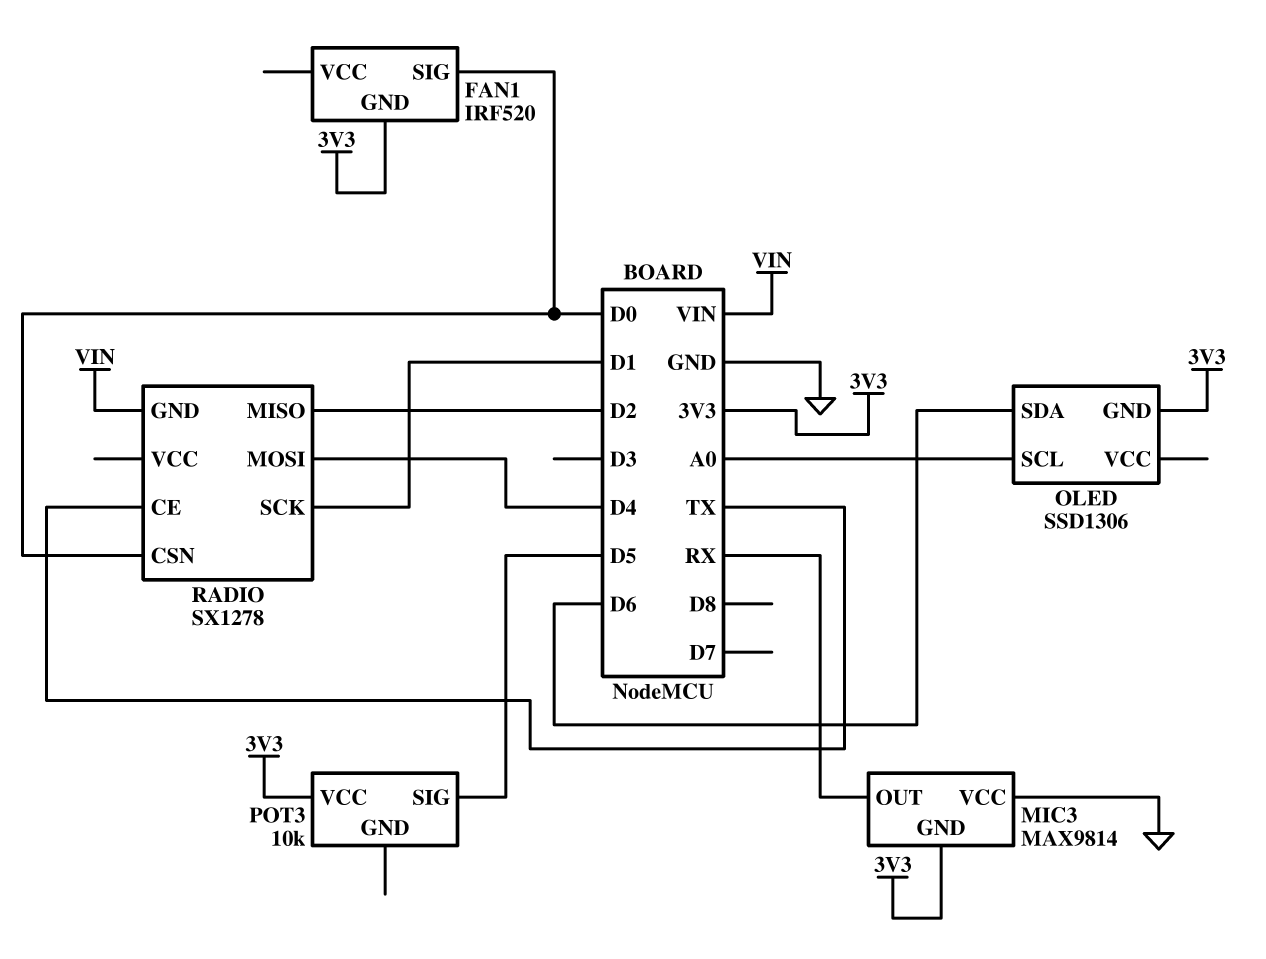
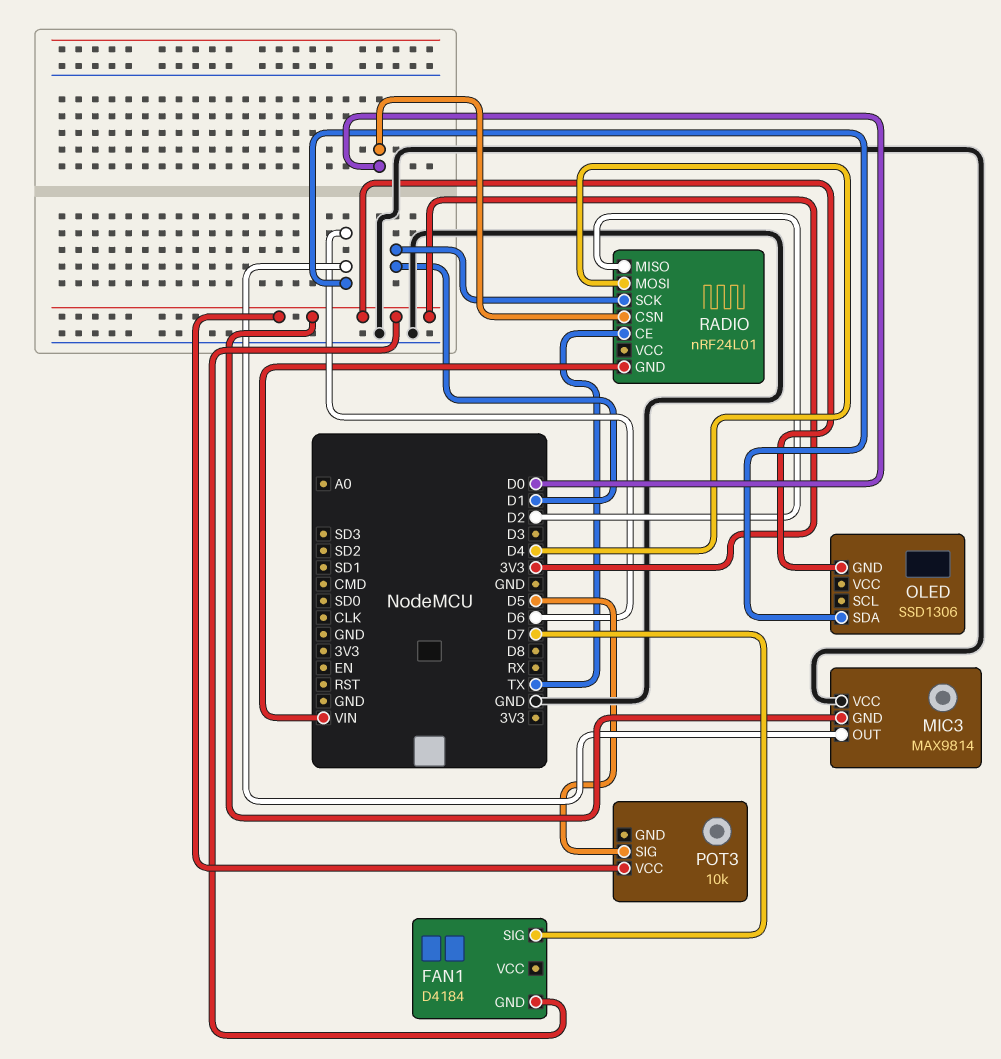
FAN1: IRF520 -> D4184
FAN1 pin SIG: D0 -> D7
MIC3 pin OUT: RX -> D6
OLED pin SCL: A0 -> none
RADIO: SX1278 -> nRF24L01

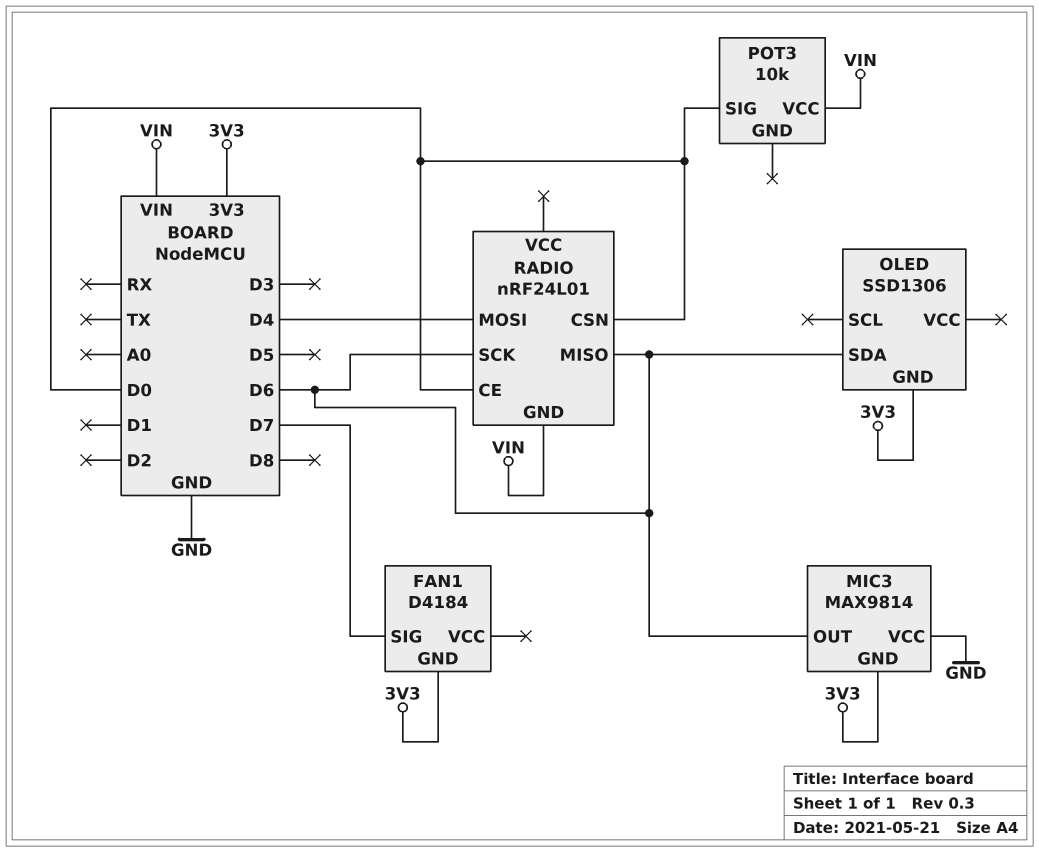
POT3 pin SIG: D5 -> D0
POT3 pin VCC: 3V3 -> VIN
RADIO pin CE: TX -> D0
RADIO pin MISO: D2 -> D6
RADIO pin SCK: D1 -> D6

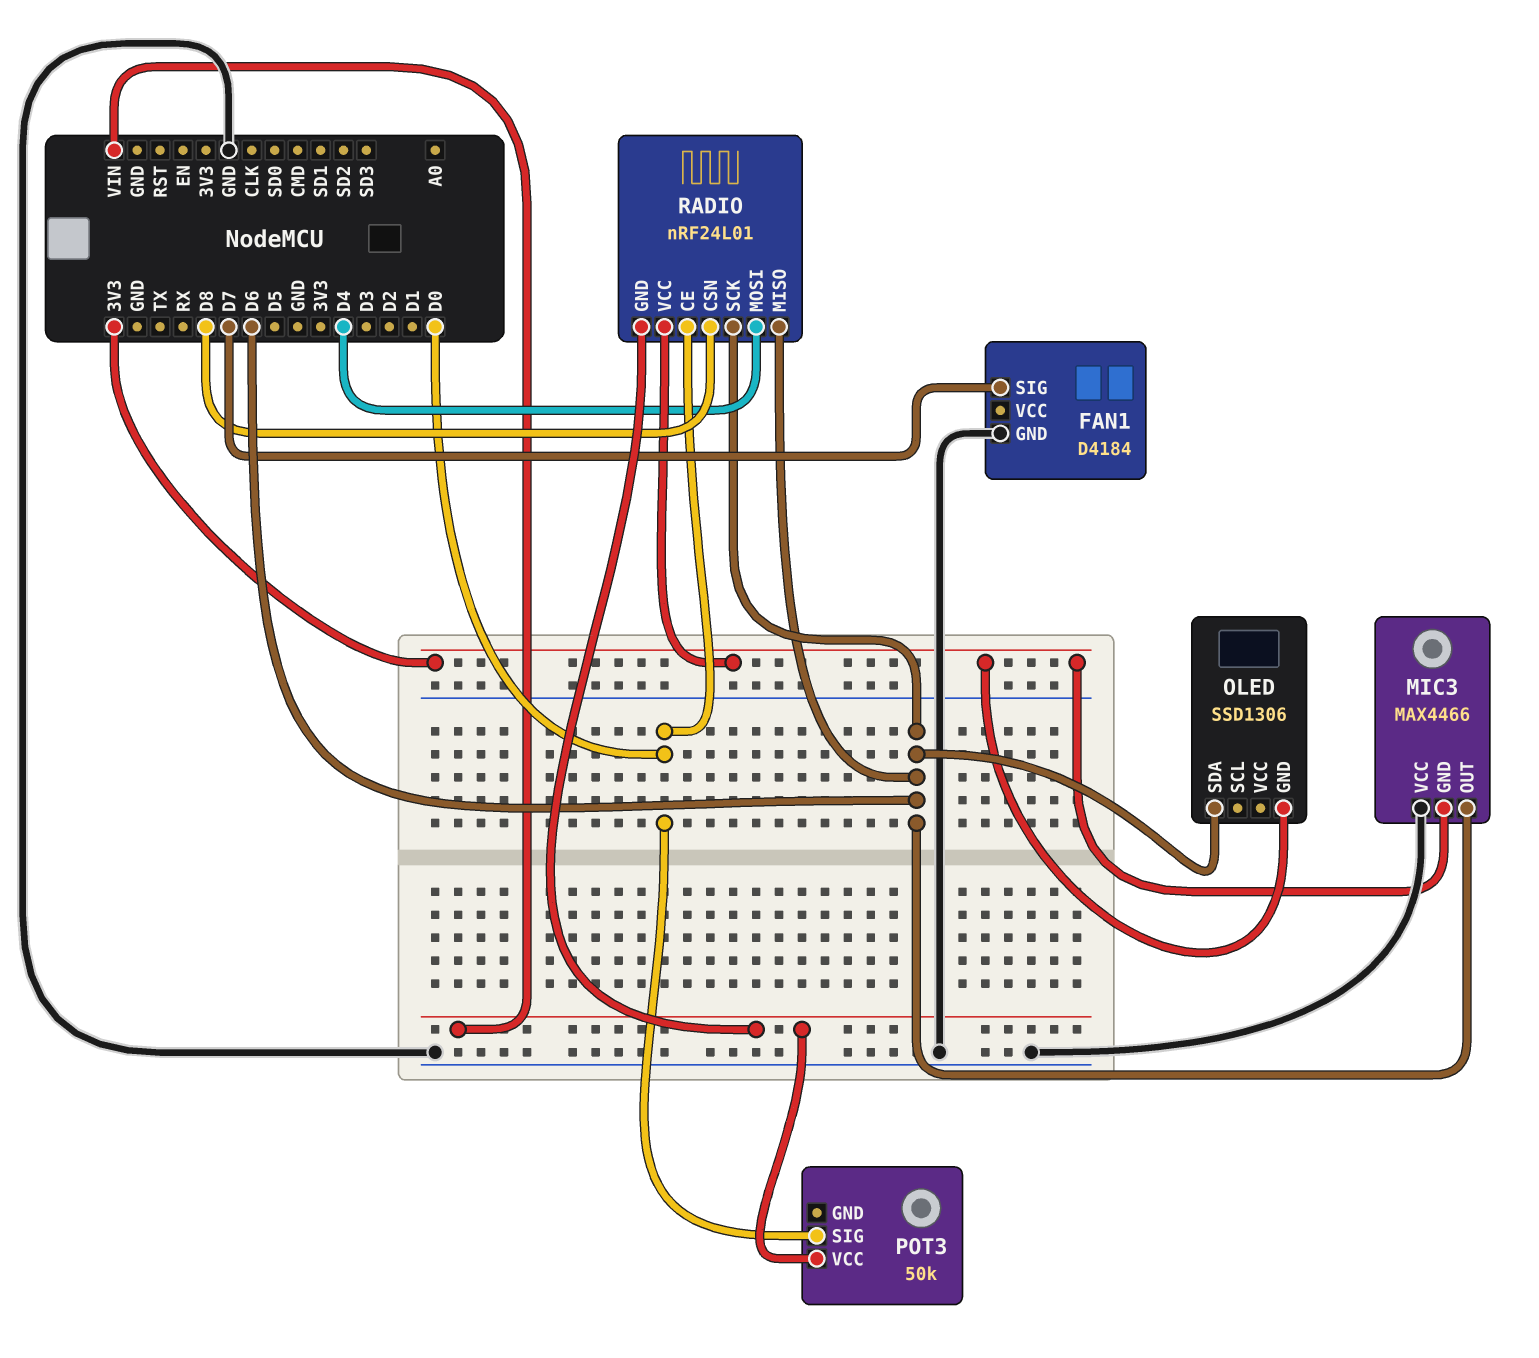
FAN1 pin GND: 3V3 -> GND
MIC3: MAX9814 -> MAX4466
POT3: 10k -> 50k
RADIO pin CSN: D0 -> D8
RADIO pin VCC: none -> 3V3

